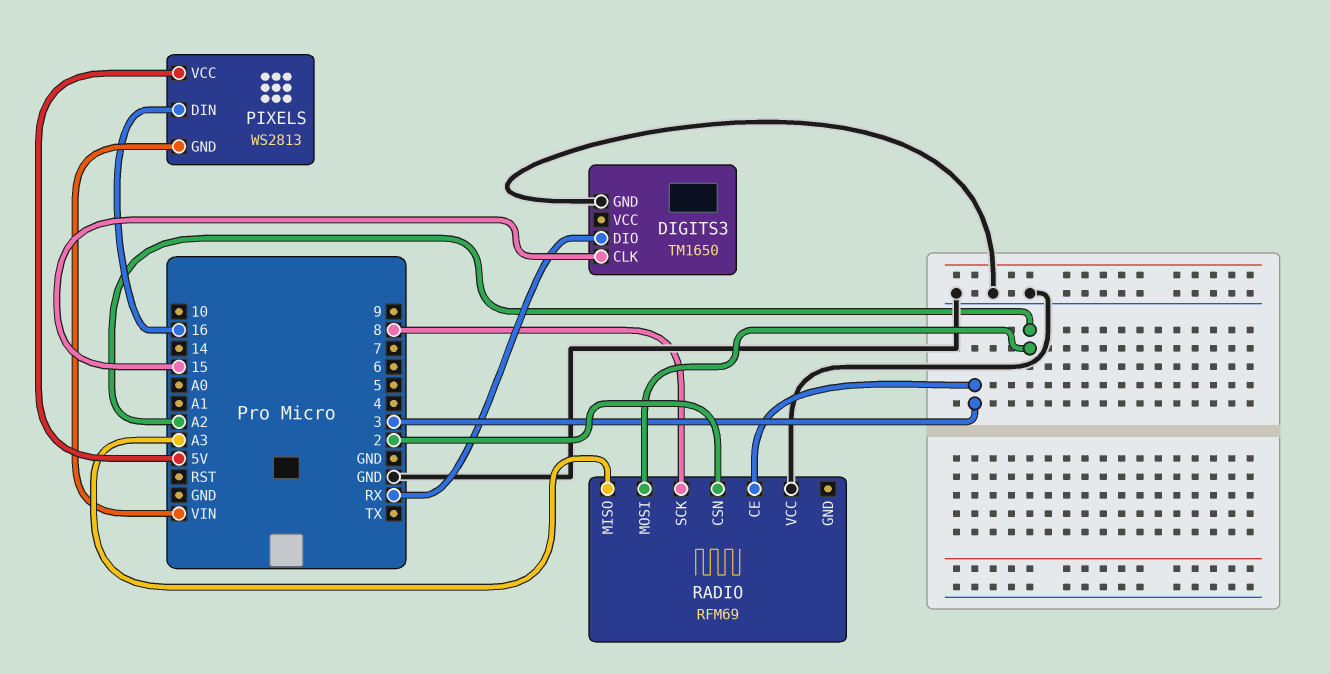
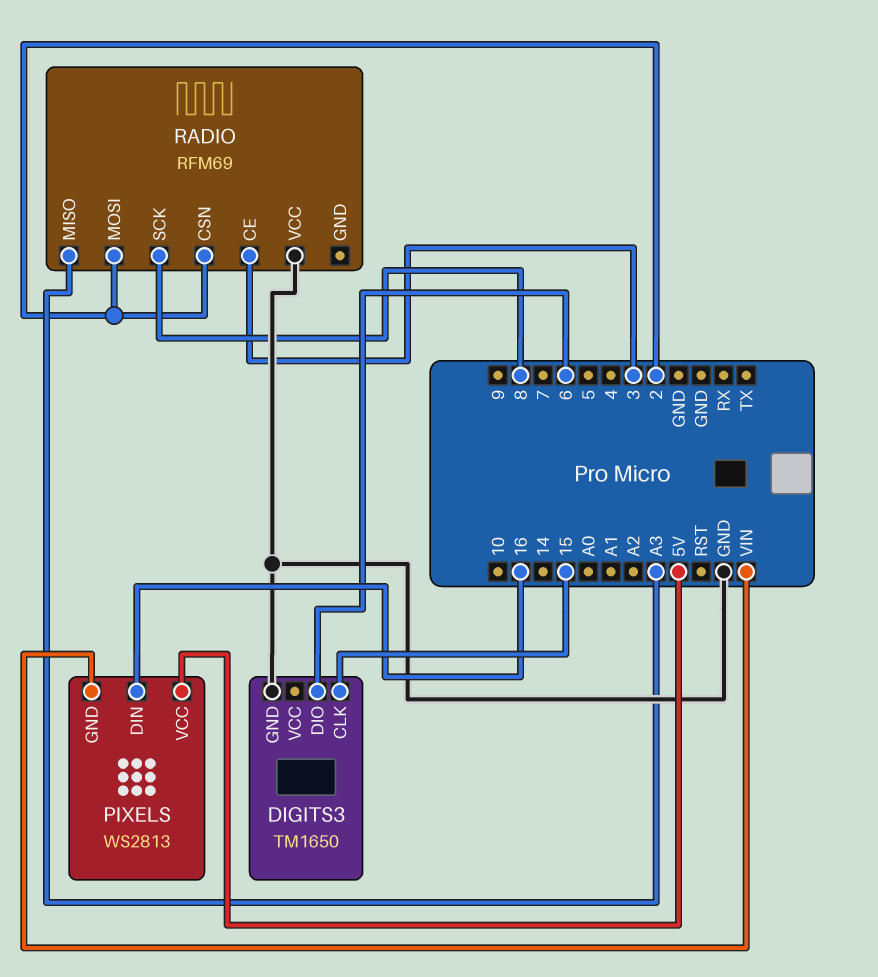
DIGITS3 pin DIO: RX -> 6
RADIO pin MOSI: A2 -> 2

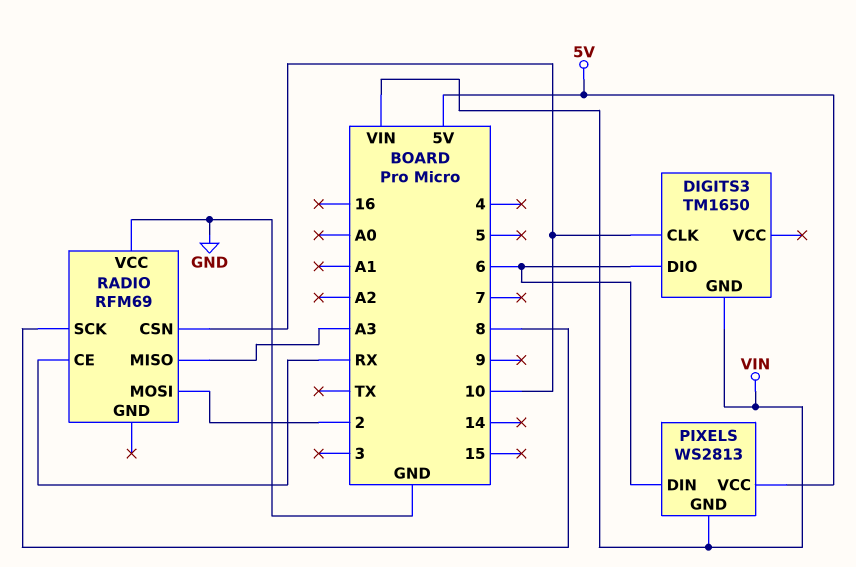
DIGITS3 pin CLK: 15 -> 10
DIGITS3 pin GND: GND -> VIN
PIXELS pin DIN: 16 -> 6
RADIO pin CE: 3 -> RX
RADIO pin CSN: 2 -> 10

